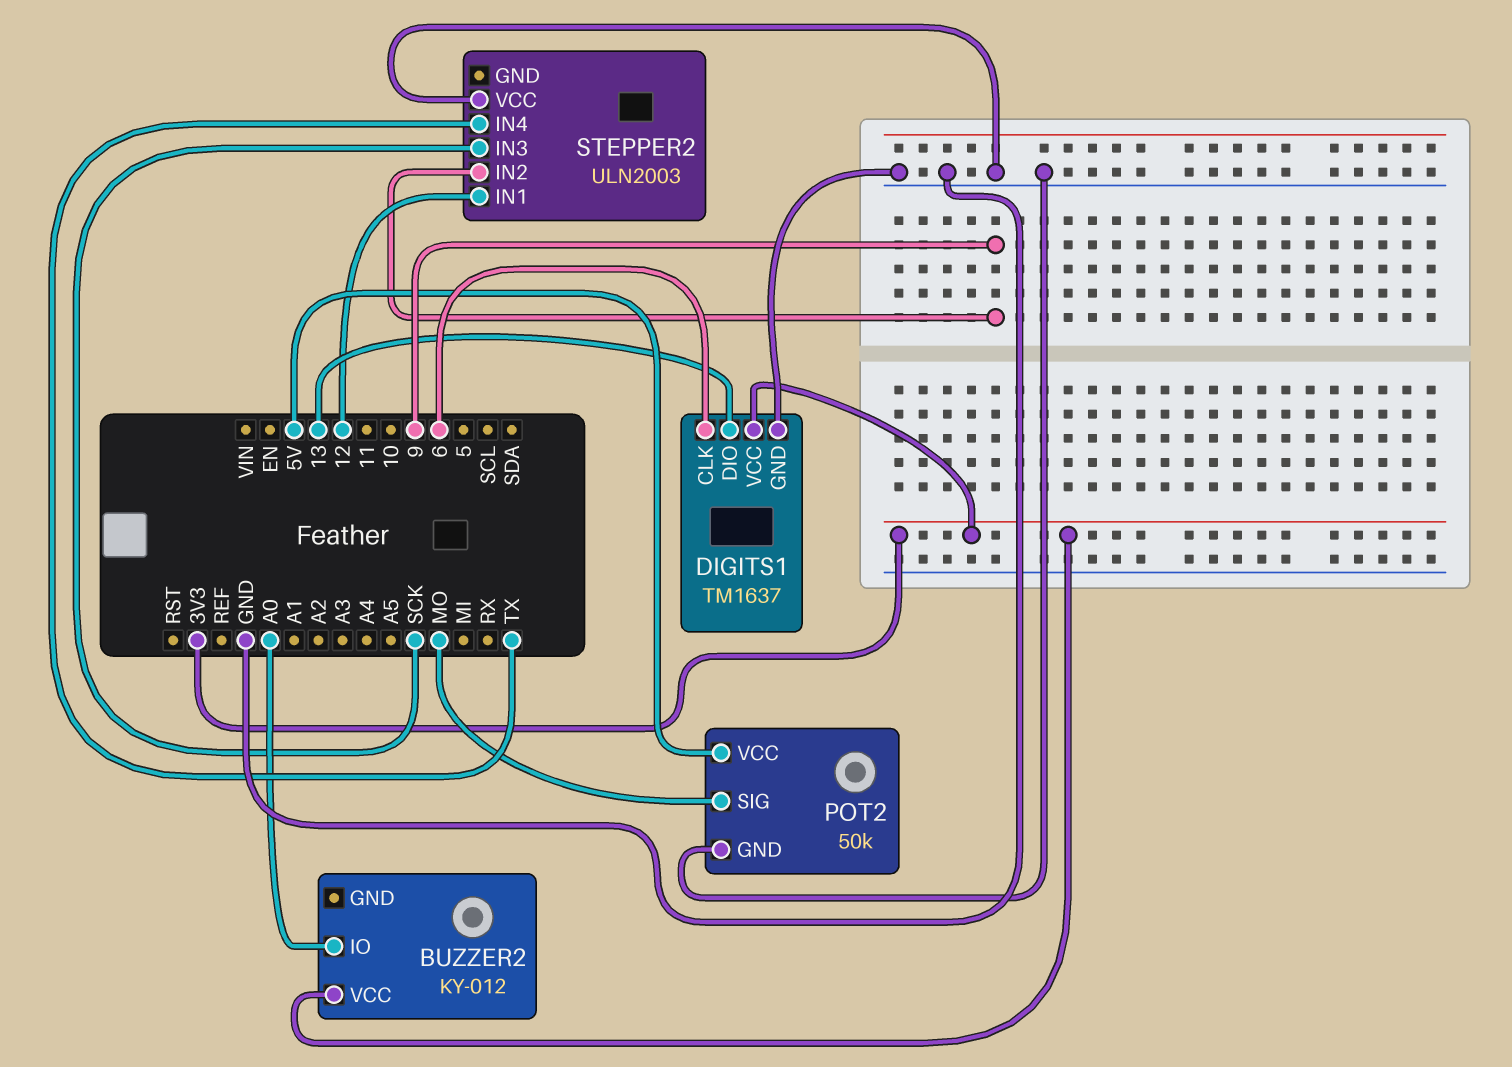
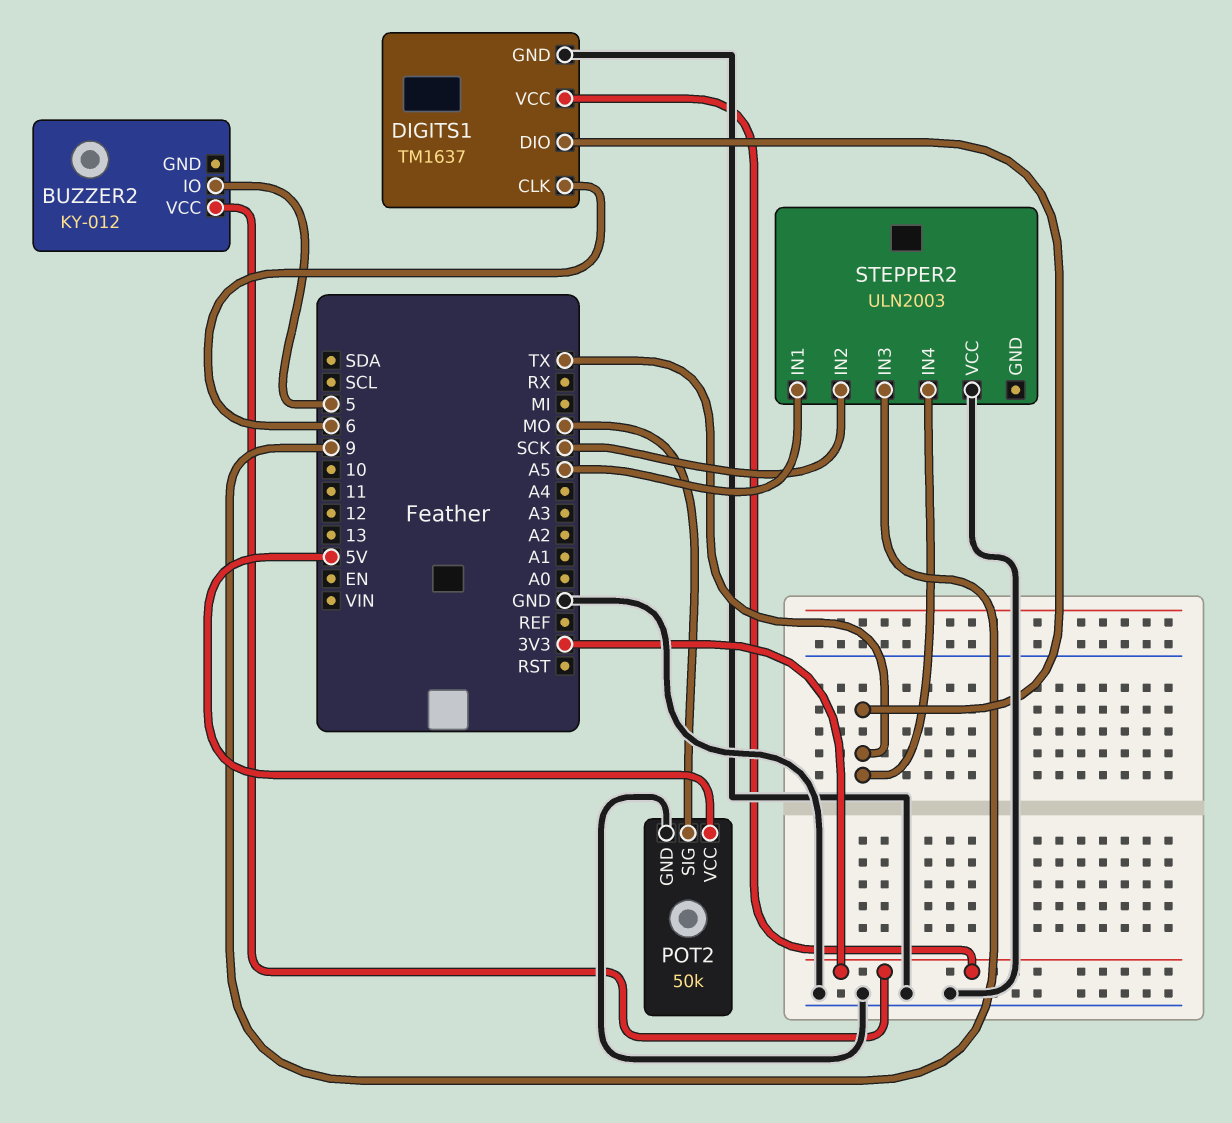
BUZZER2 pin IO: A0 -> 5
DIGITS1 pin DIO: 13 -> TX
STEPPER2 pin IN1: 12 -> A5
STEPPER2 pin IN2: 9 -> SCK
STEPPER2 pin IN3: SCK -> 9

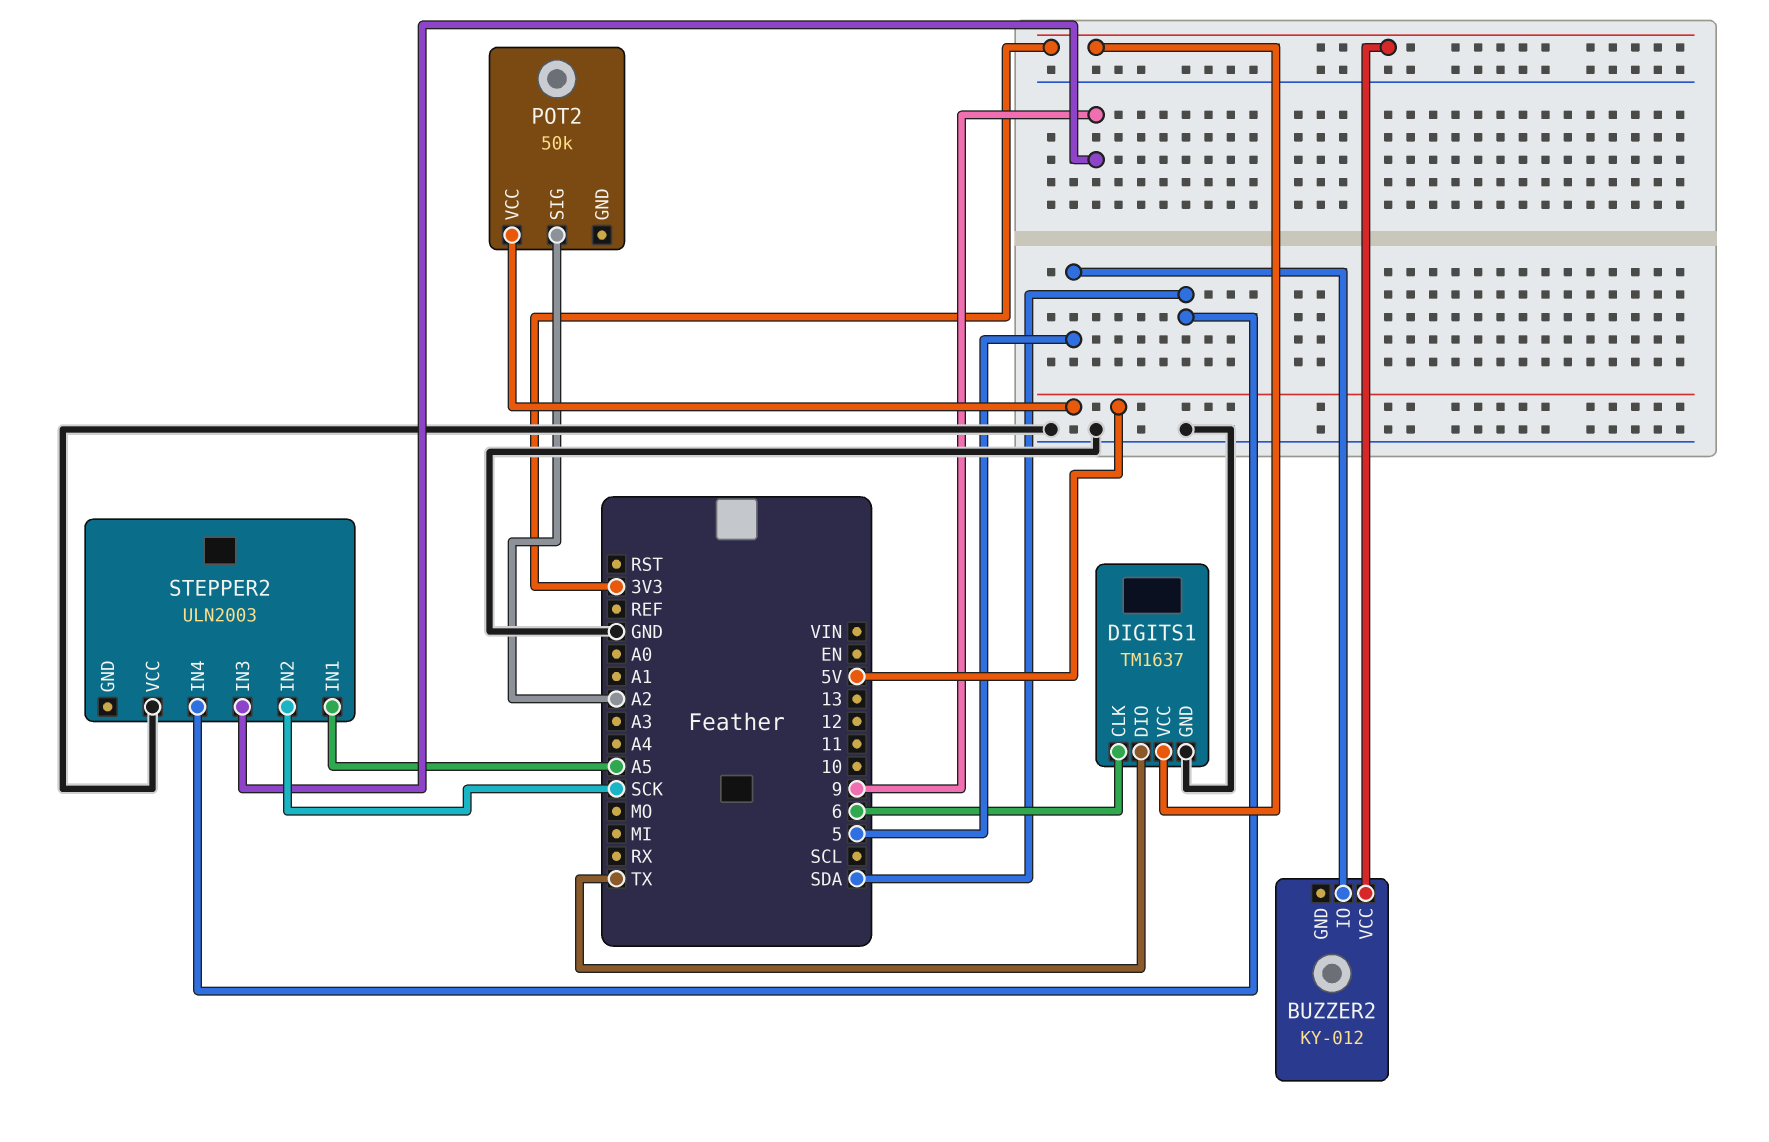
POT2 pin GND: GND -> none
POT2 pin SIG: MO -> A2
STEPPER2 pin IN4: TX -> SDA

